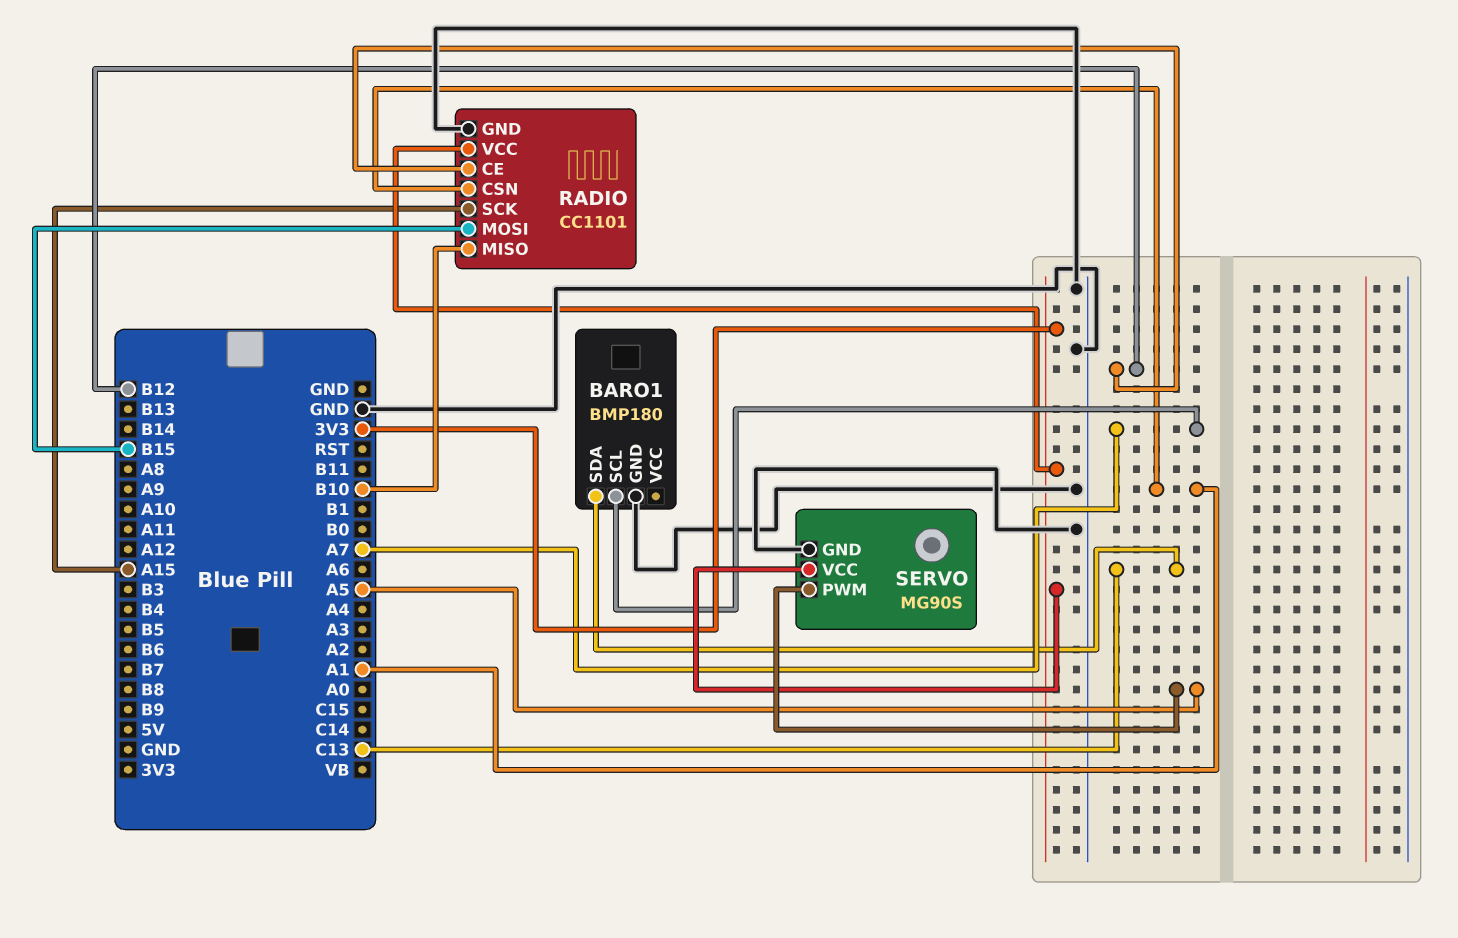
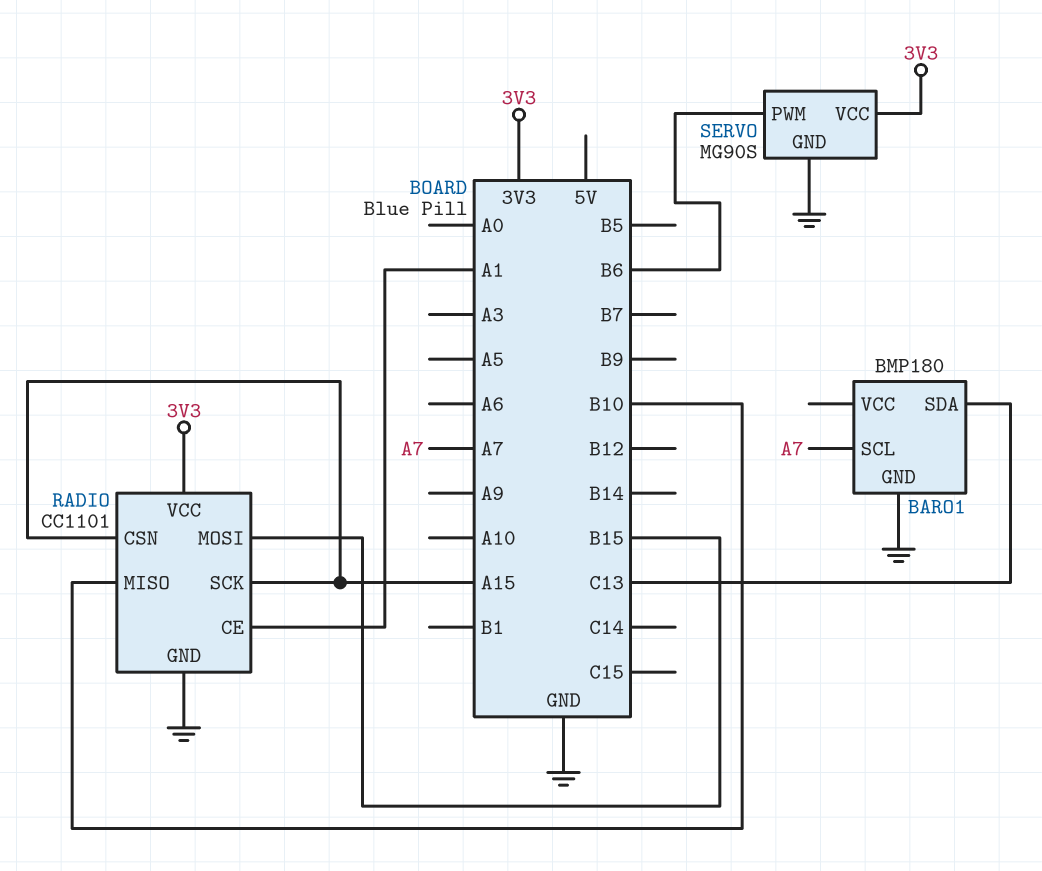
RADIO pin CE: B12 -> A1
RADIO pin CSN: A1 -> A15
SERVO pin PWM: A5 -> B6

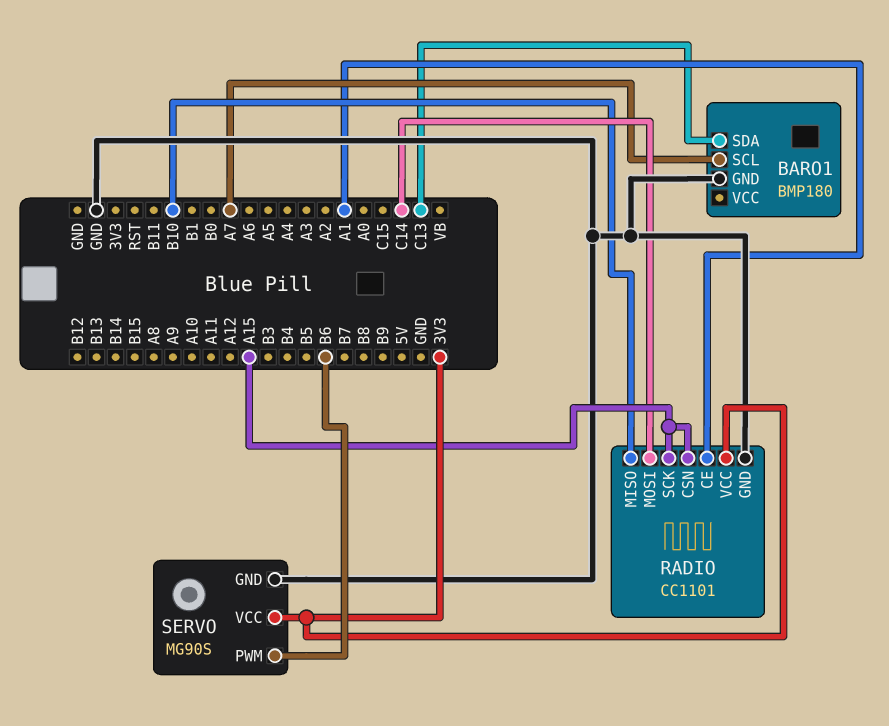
RADIO pin MOSI: B15 -> C14

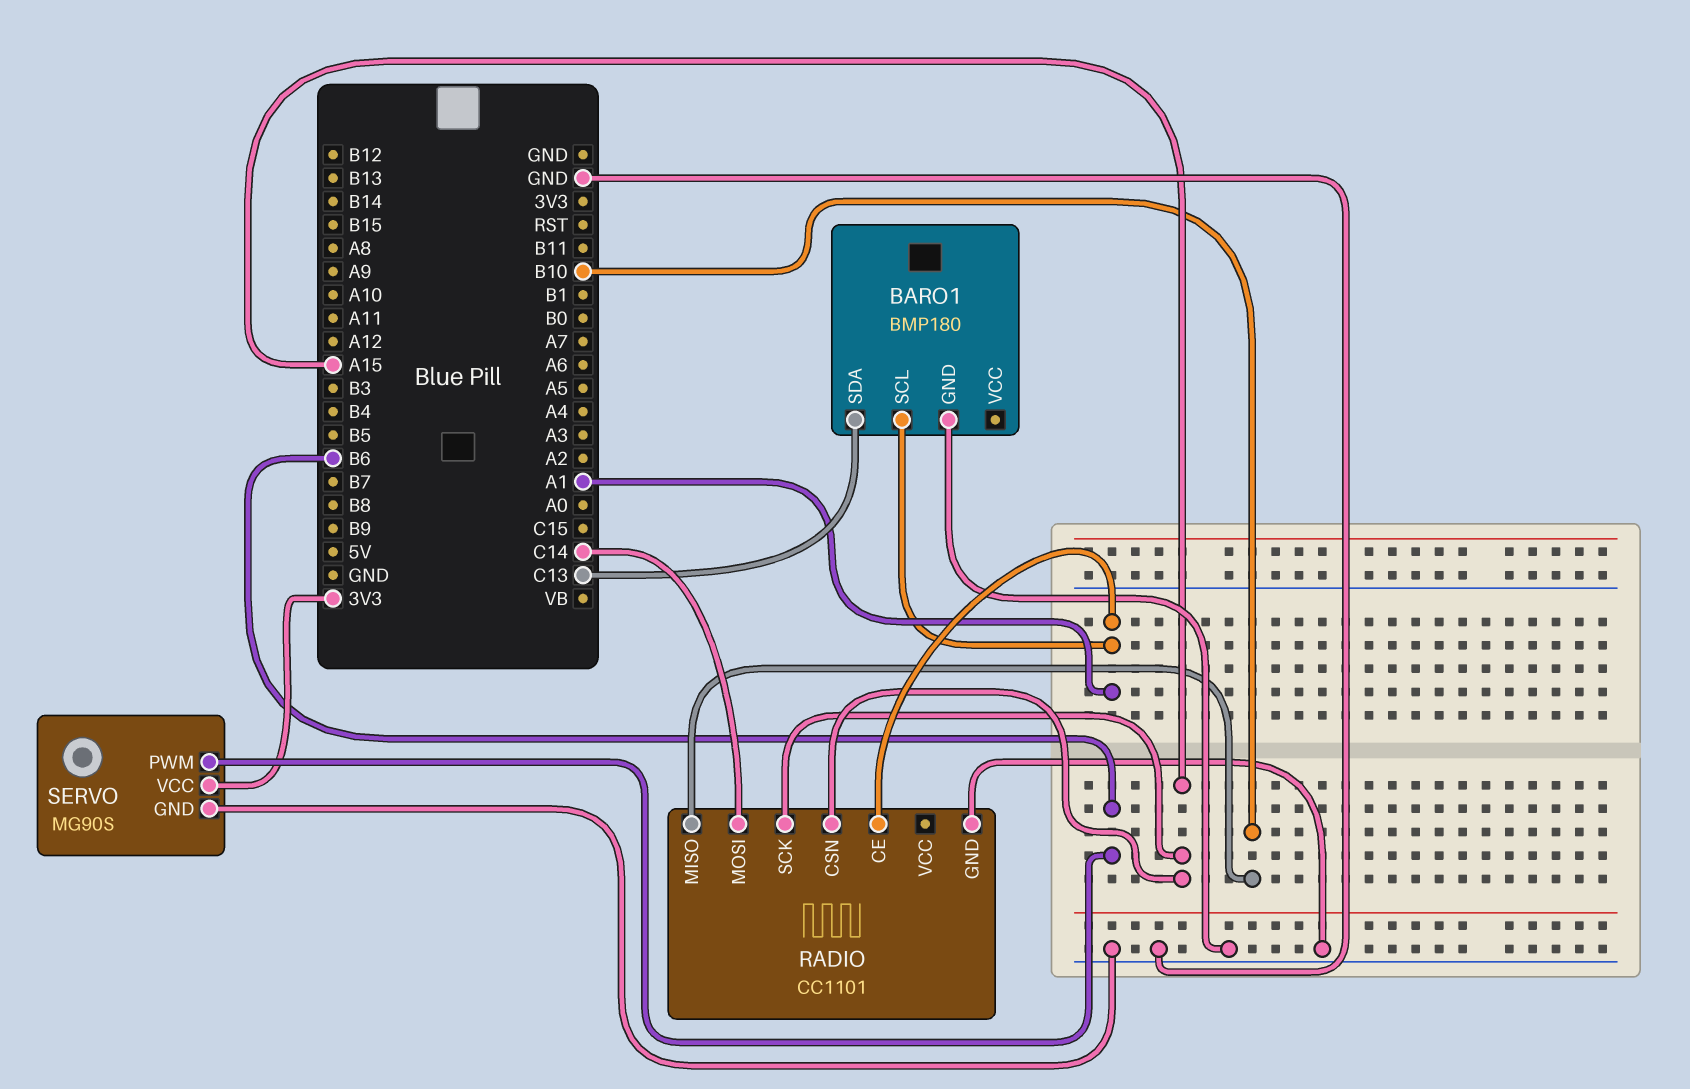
BARO1 pin SCL: A7 -> A1
RADIO pin VCC: 3V3 -> none

